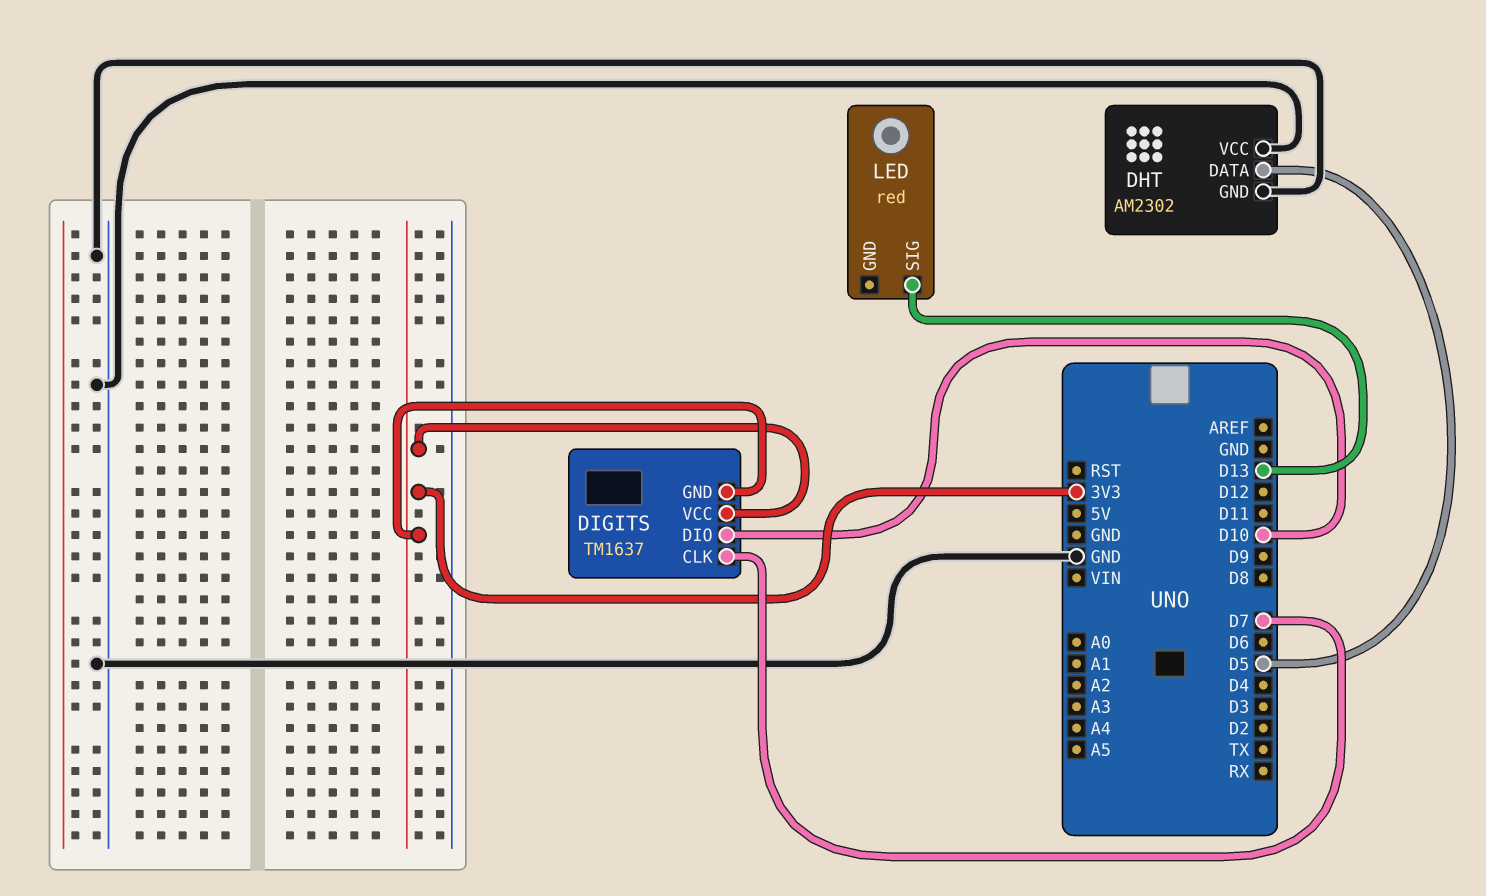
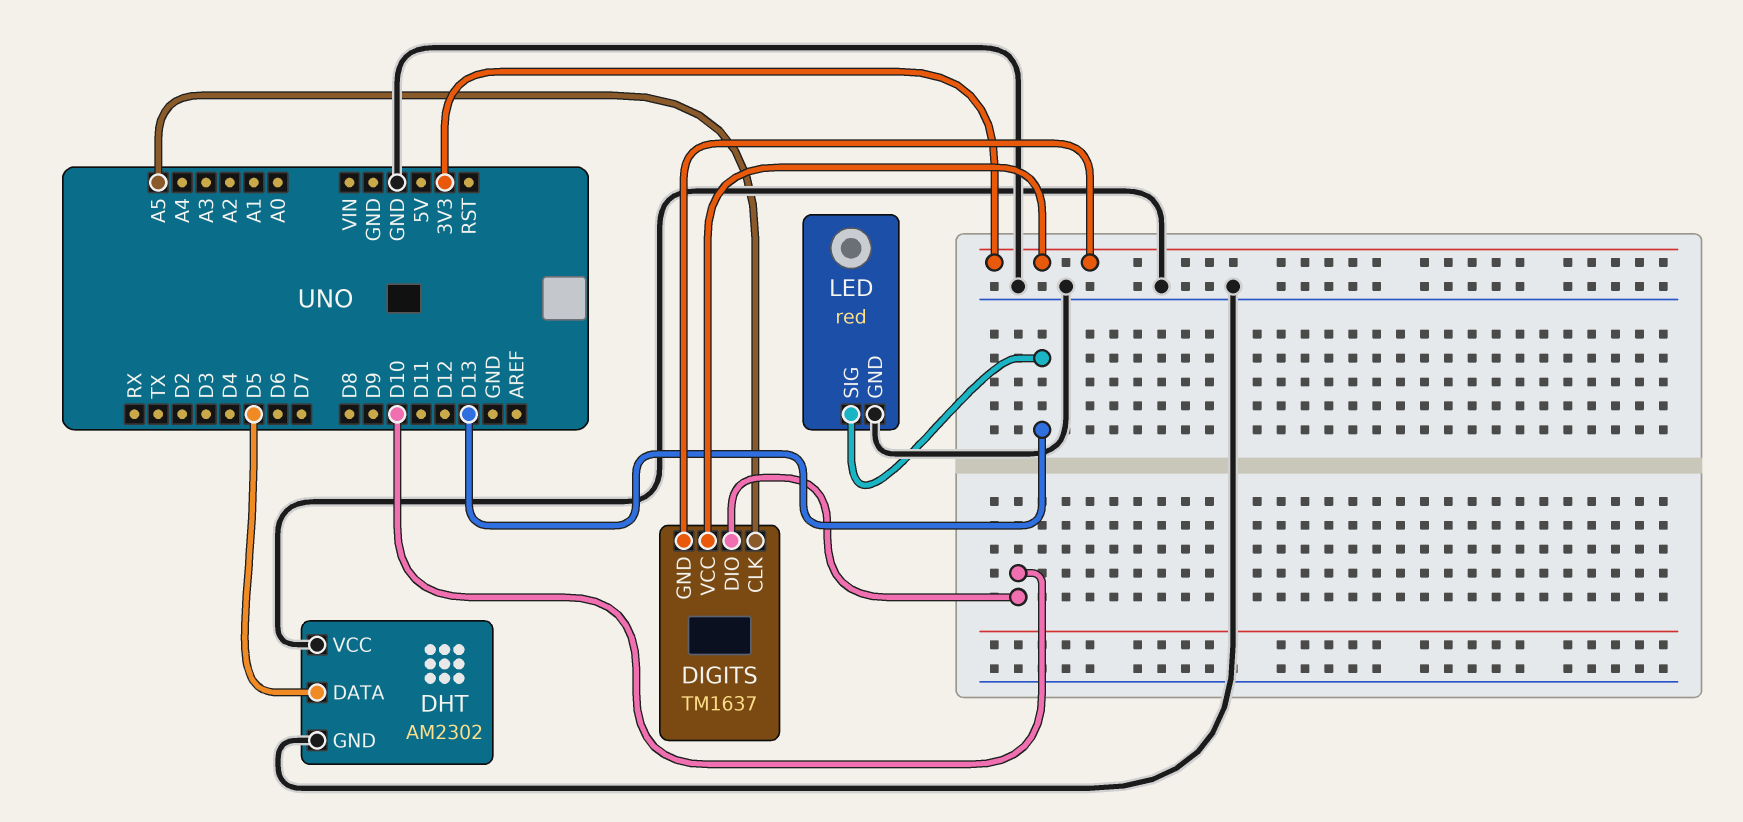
DIGITS pin CLK: D7 -> A5
LED pin GND: none -> GND

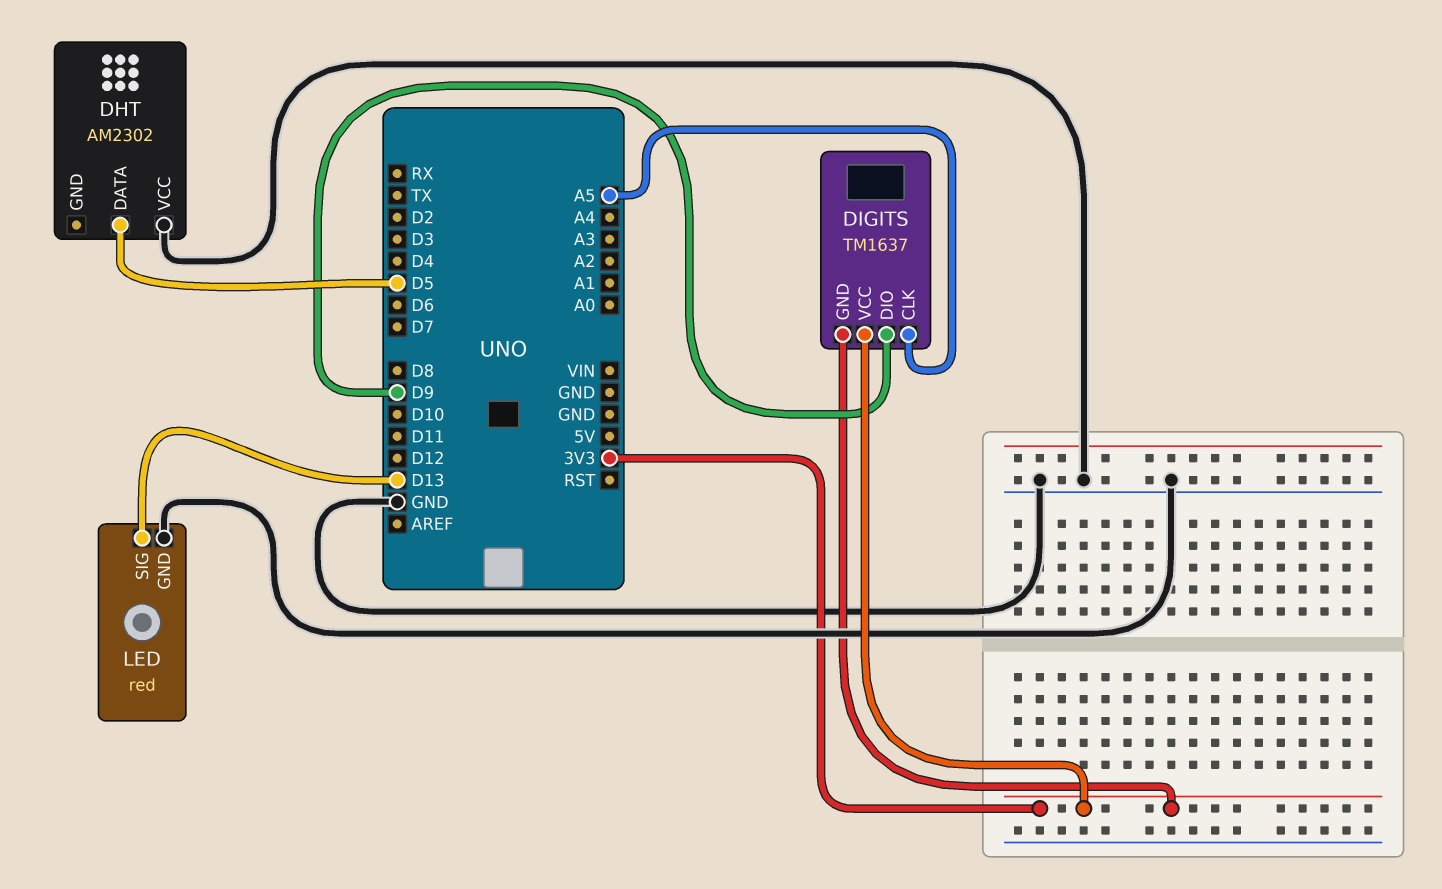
DHT pin GND: GND -> none
DIGITS pin DIO: D10 -> D9

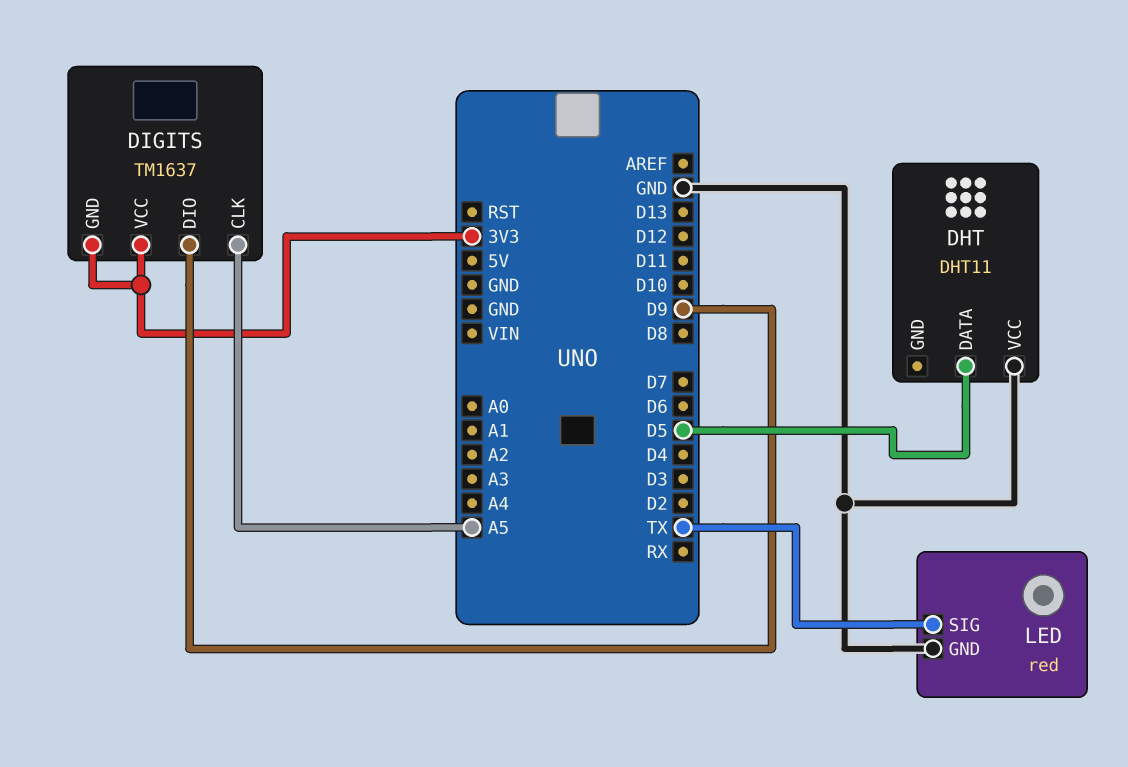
DHT: AM2302 -> DHT11
LED pin SIG: D13 -> TX

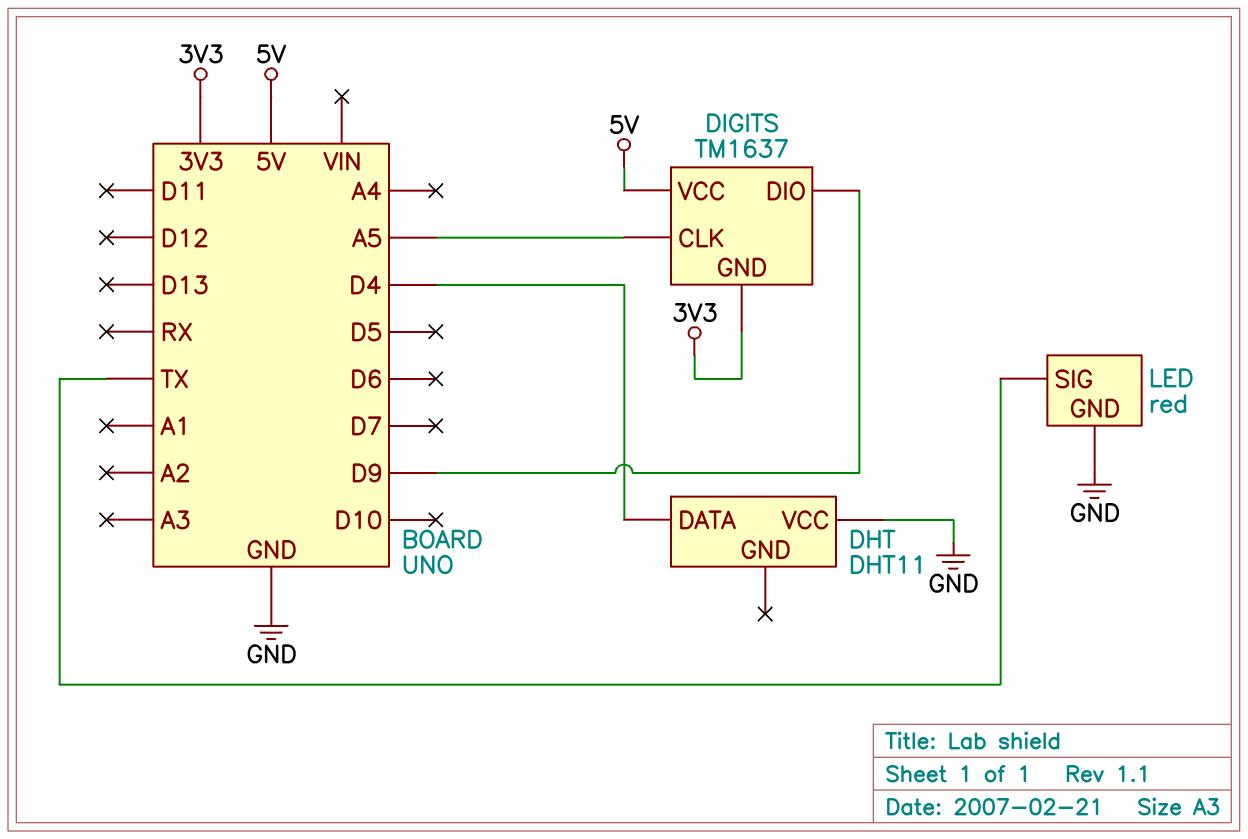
DHT pin DATA: D5 -> D4
DIGITS pin VCC: 3V3 -> 5V

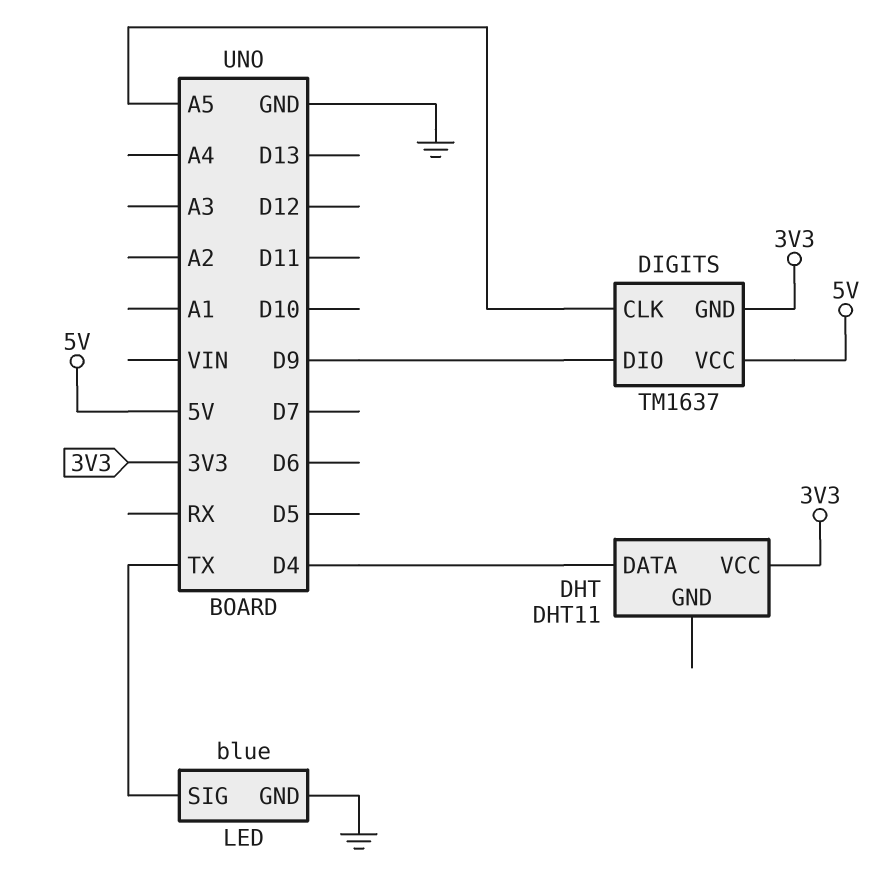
DHT pin VCC: GND -> 3V3
LED: red -> blue

